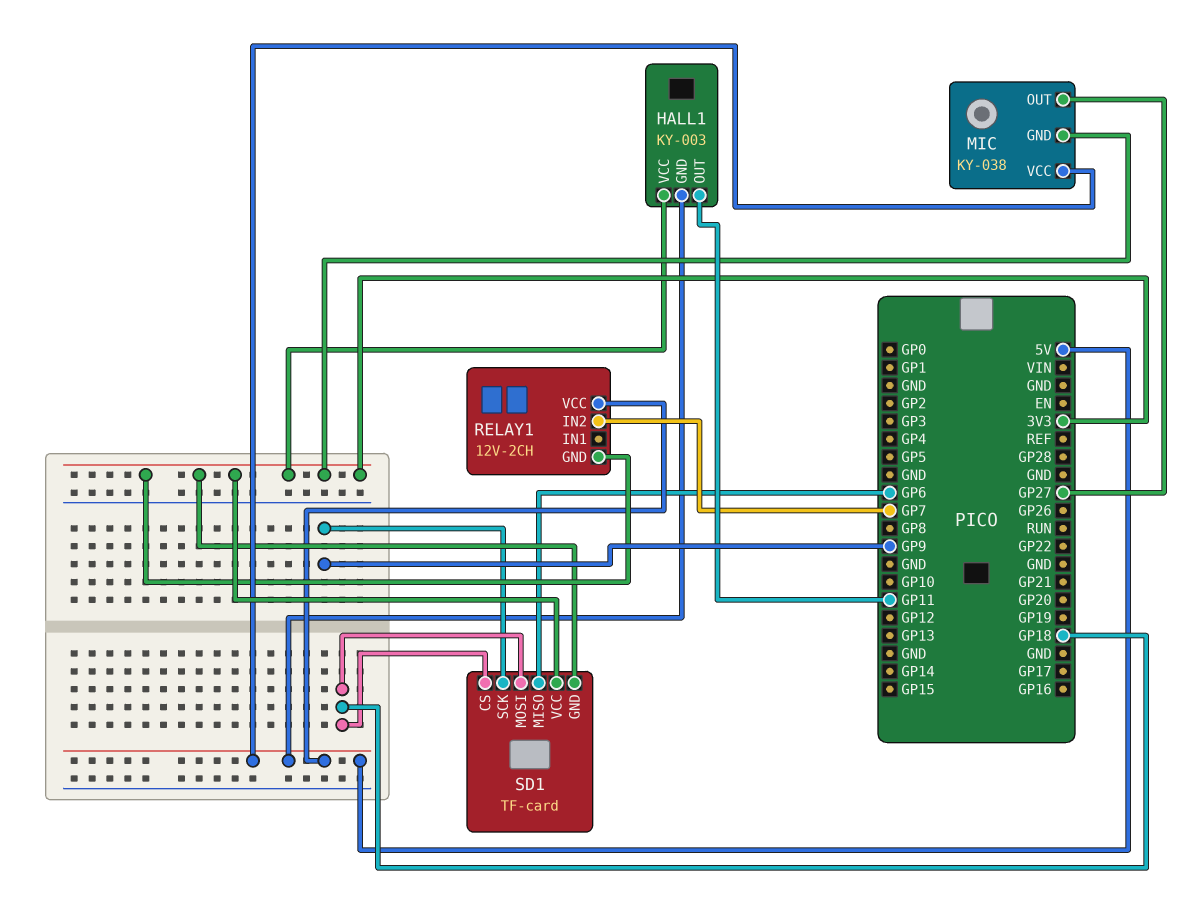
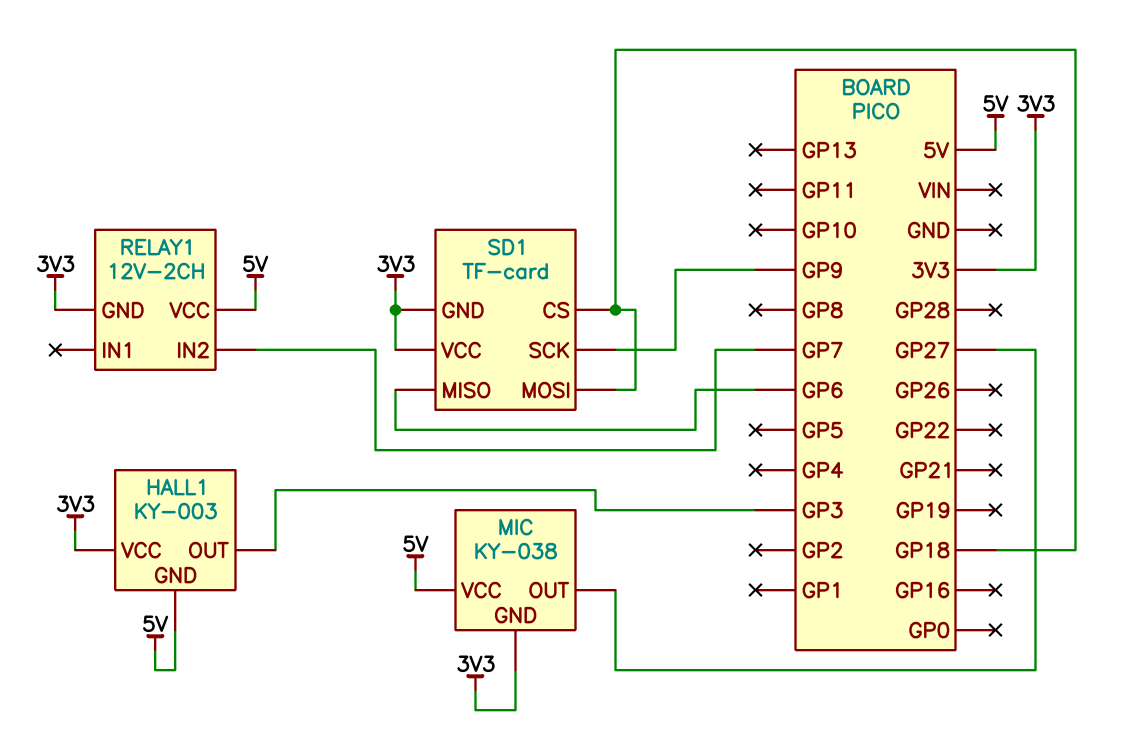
HALL1 pin OUT: GP11 -> GP3

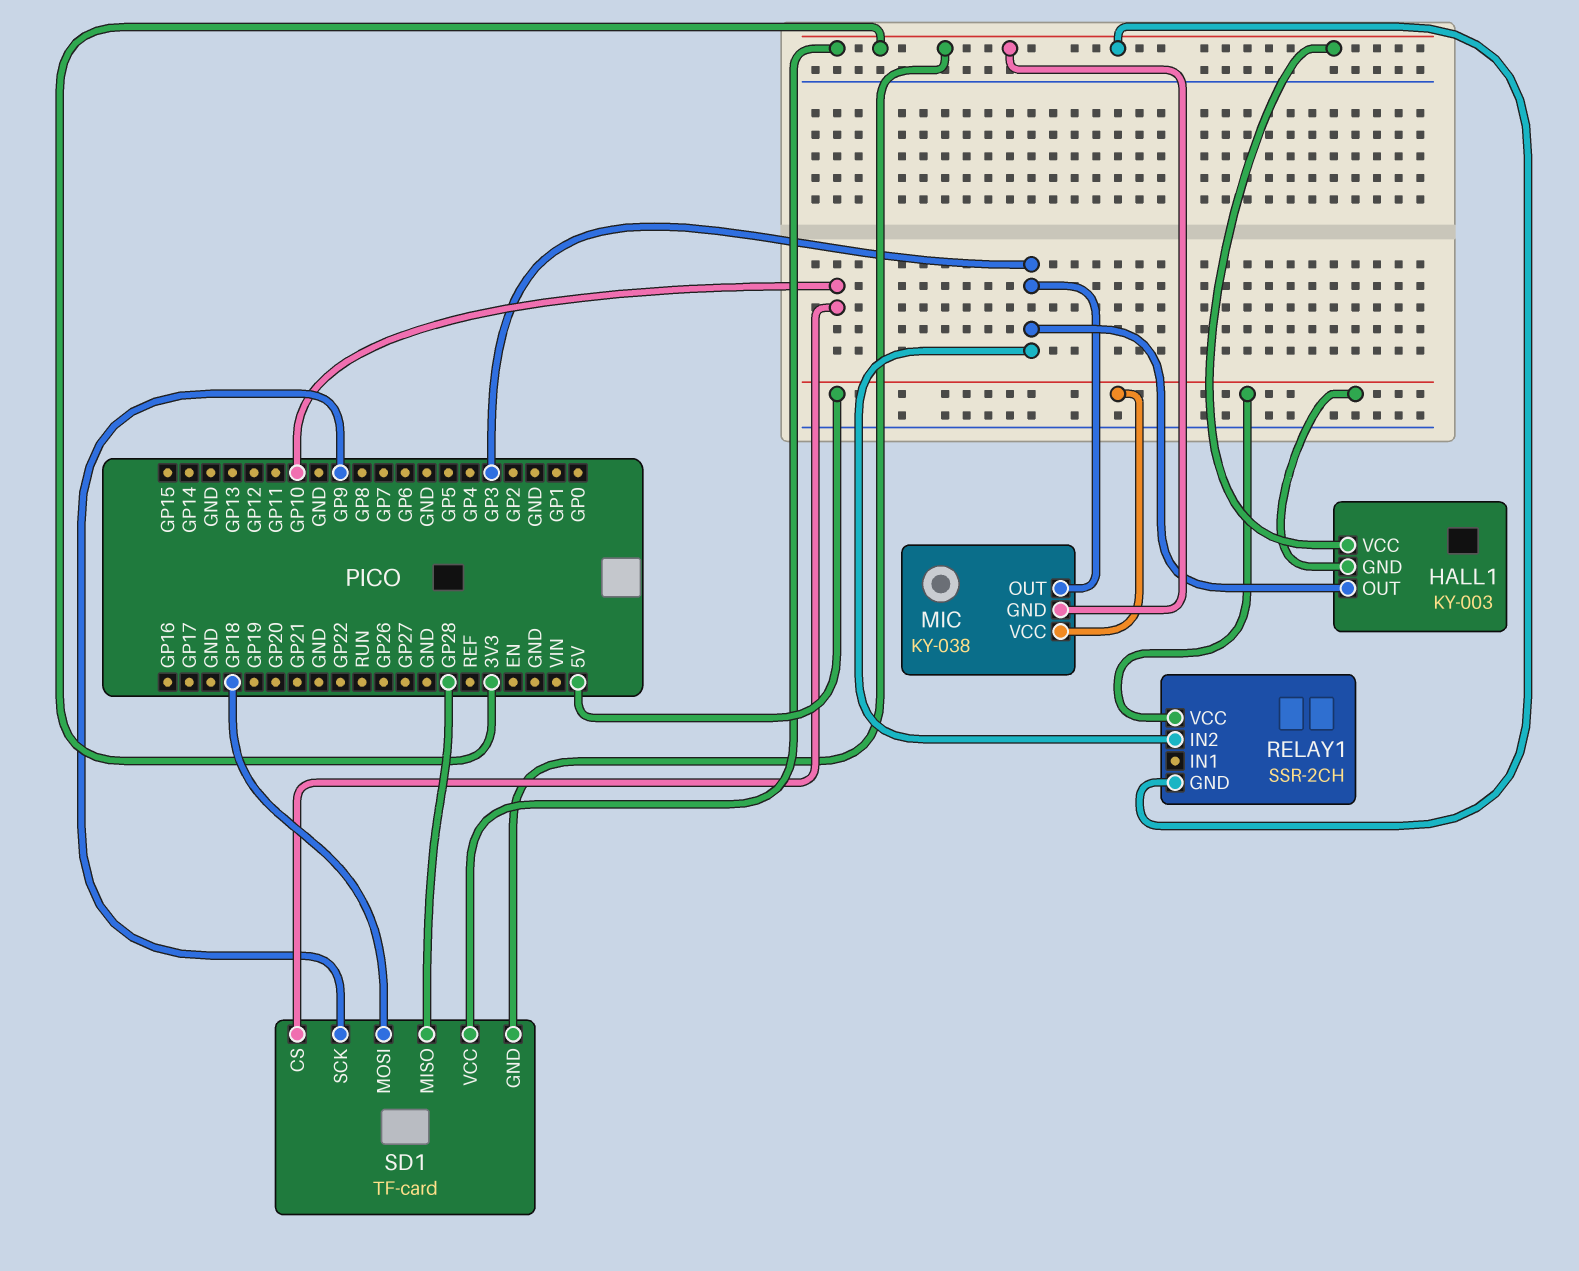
MIC pin OUT: GP27 -> GP3
RELAY1: 12V-2CH -> SSR-2CH
RELAY1 pin IN2: GP7 -> GP3
SD1 pin CS: GP18 -> GP10
SD1 pin MISO: GP6 -> GP28

